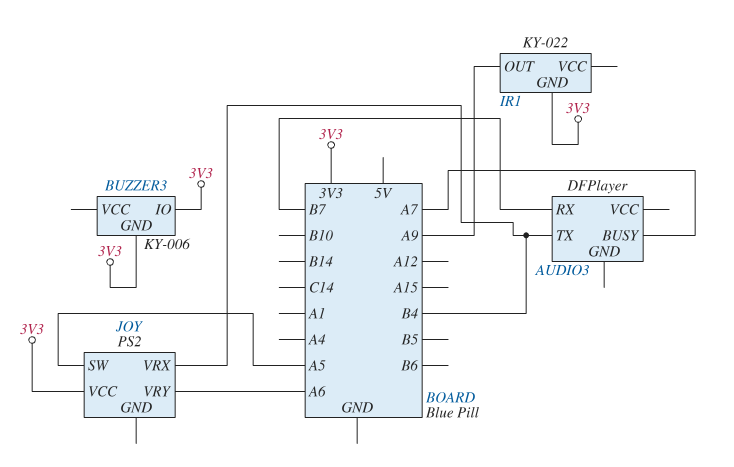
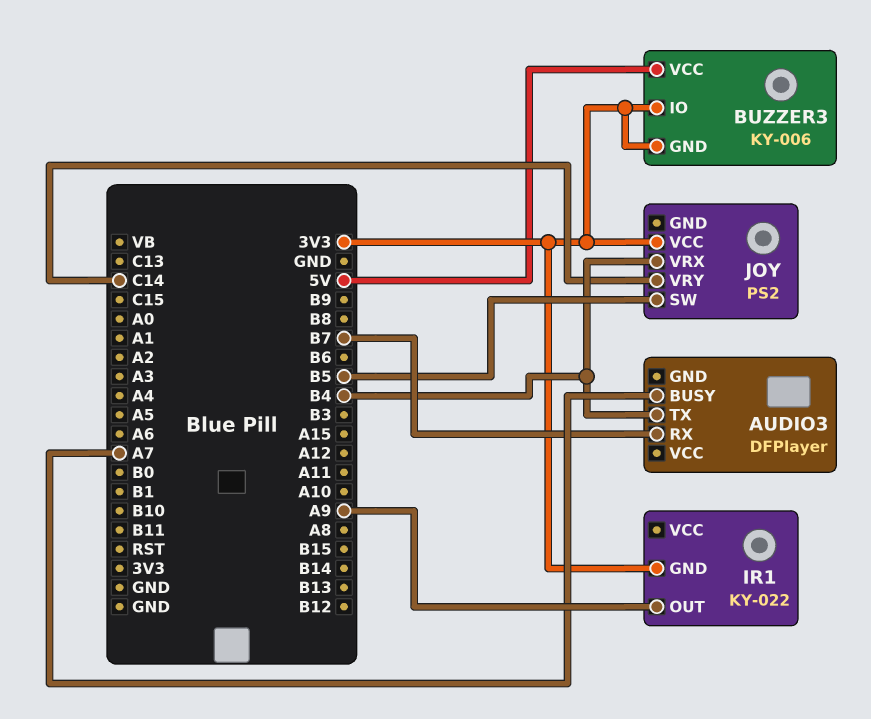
BUZZER3 pin VCC: none -> 5V
JOY pin SW: A5 -> B5
JOY pin VRY: A6 -> C14

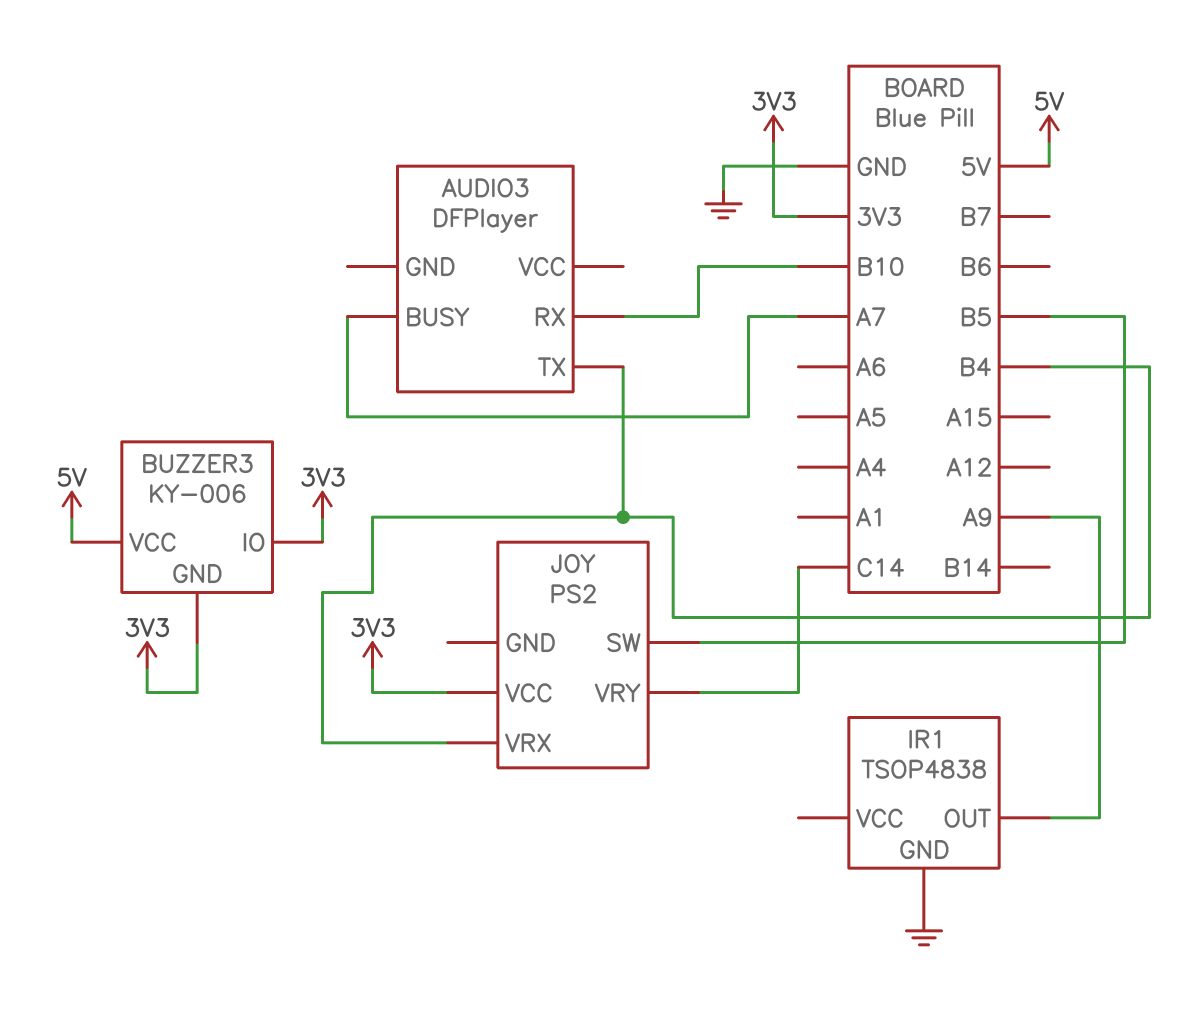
AUDIO3 pin RX: B7 -> B10
IR1: KY-022 -> TSOP4838
IR1 pin GND: 3V3 -> GND

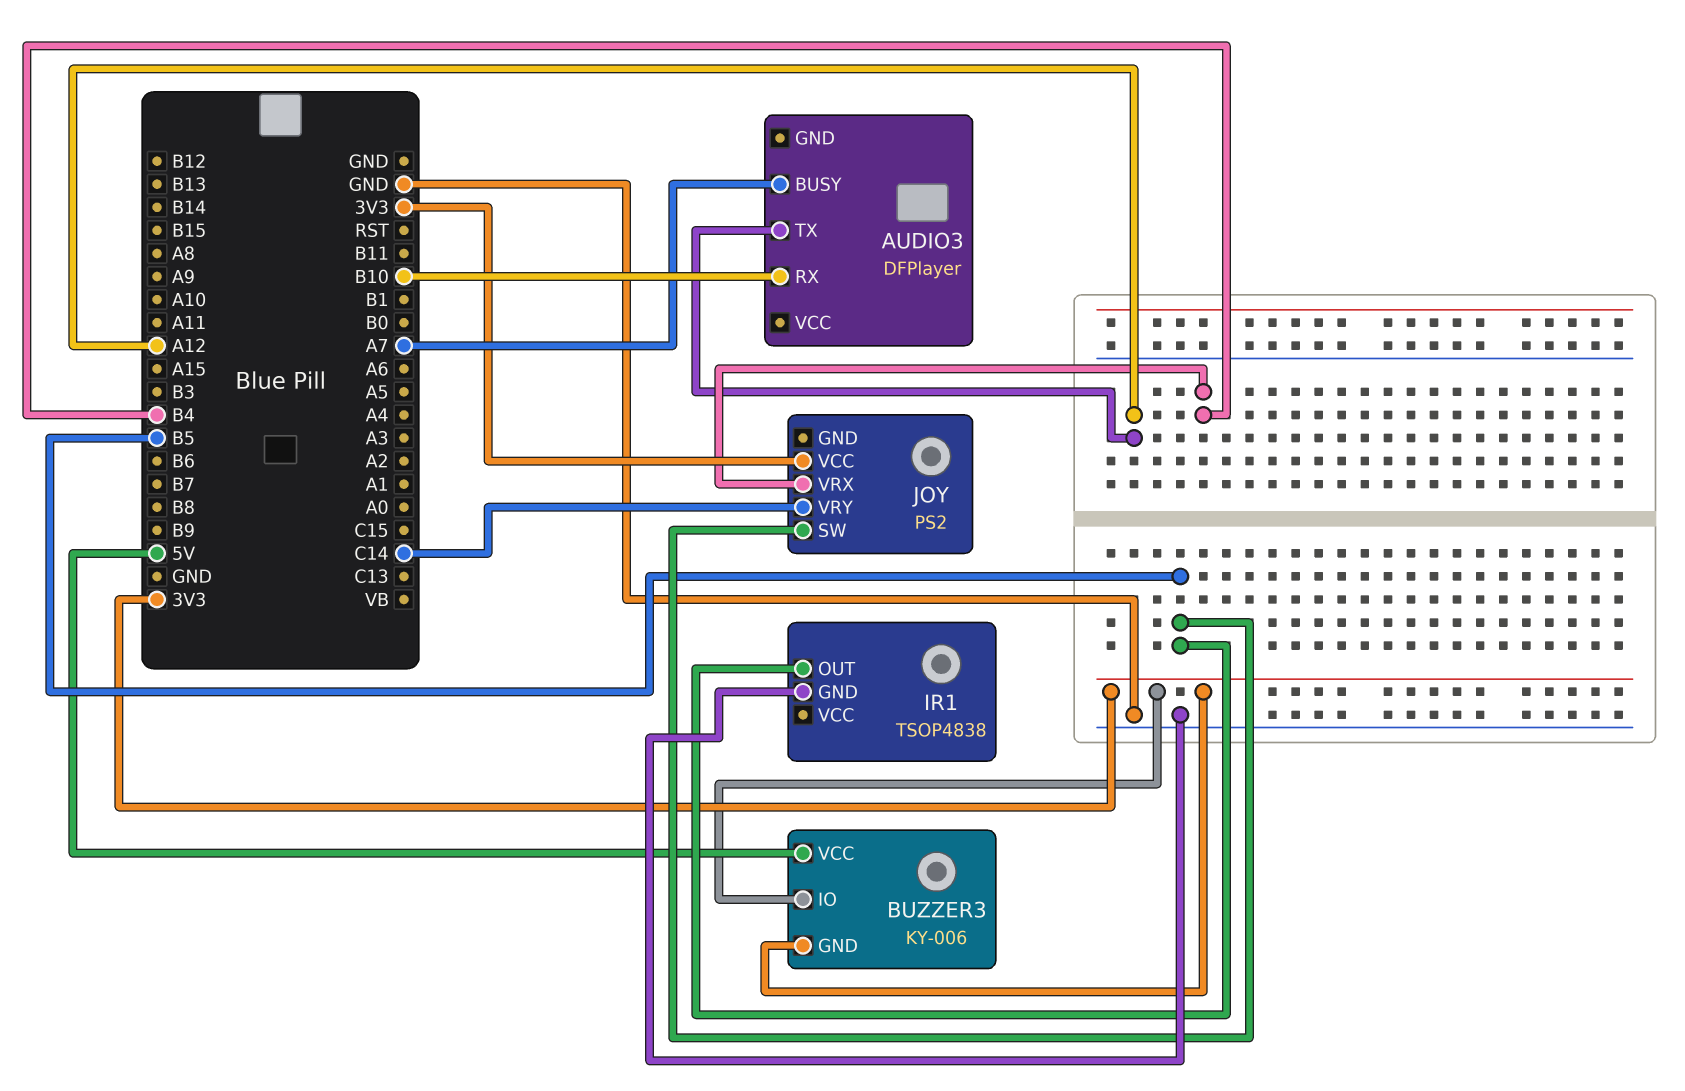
AUDIO3 pin TX: B4 -> A12
IR1 pin OUT: A9 -> B5

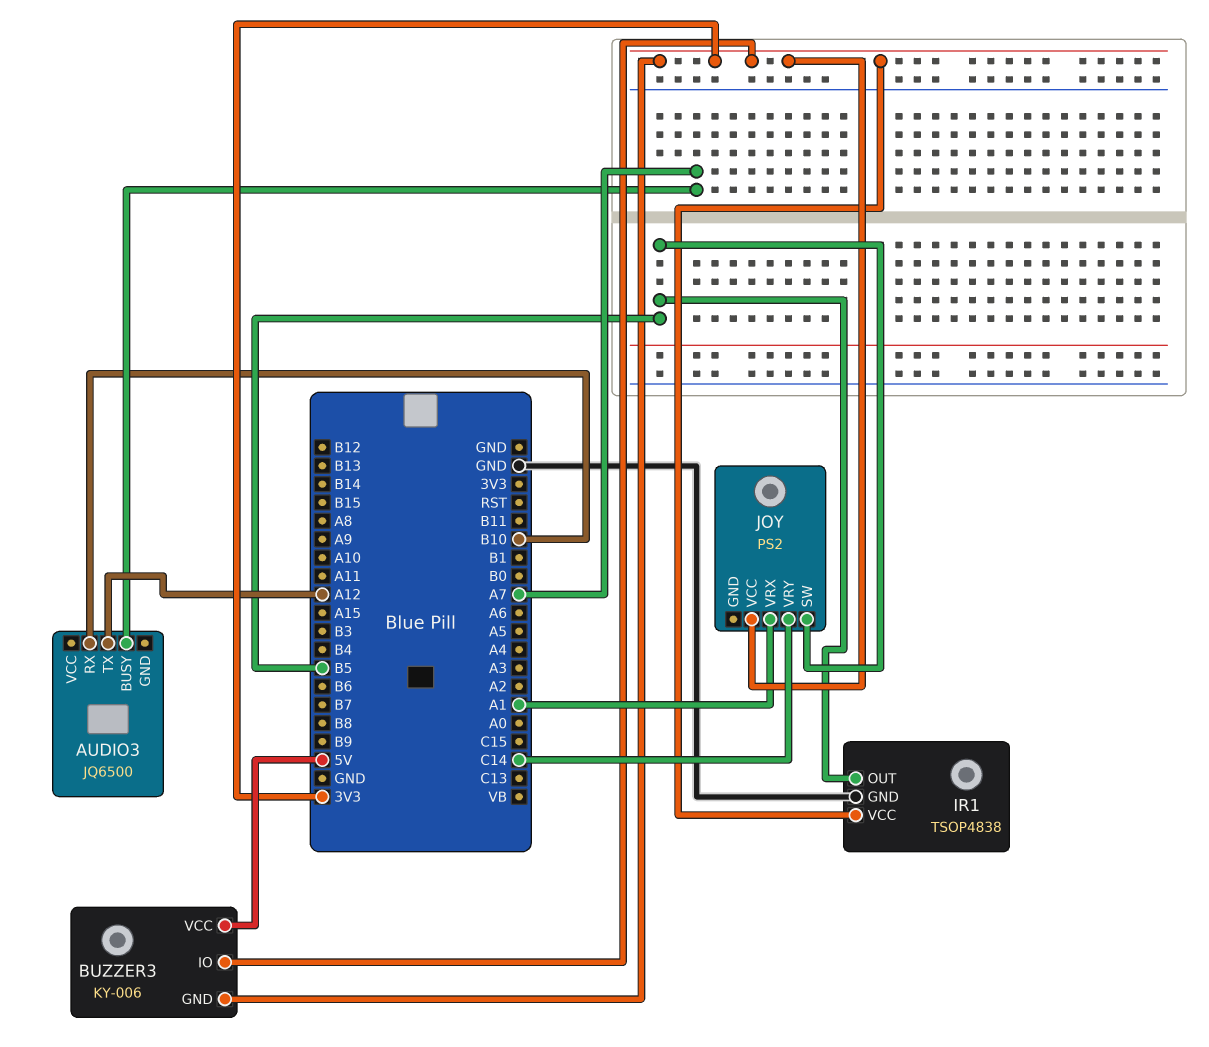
AUDIO3: DFPlayer -> JQ6500
IR1 pin VCC: none -> 3V3
JOY pin VRX: B4 -> A1

